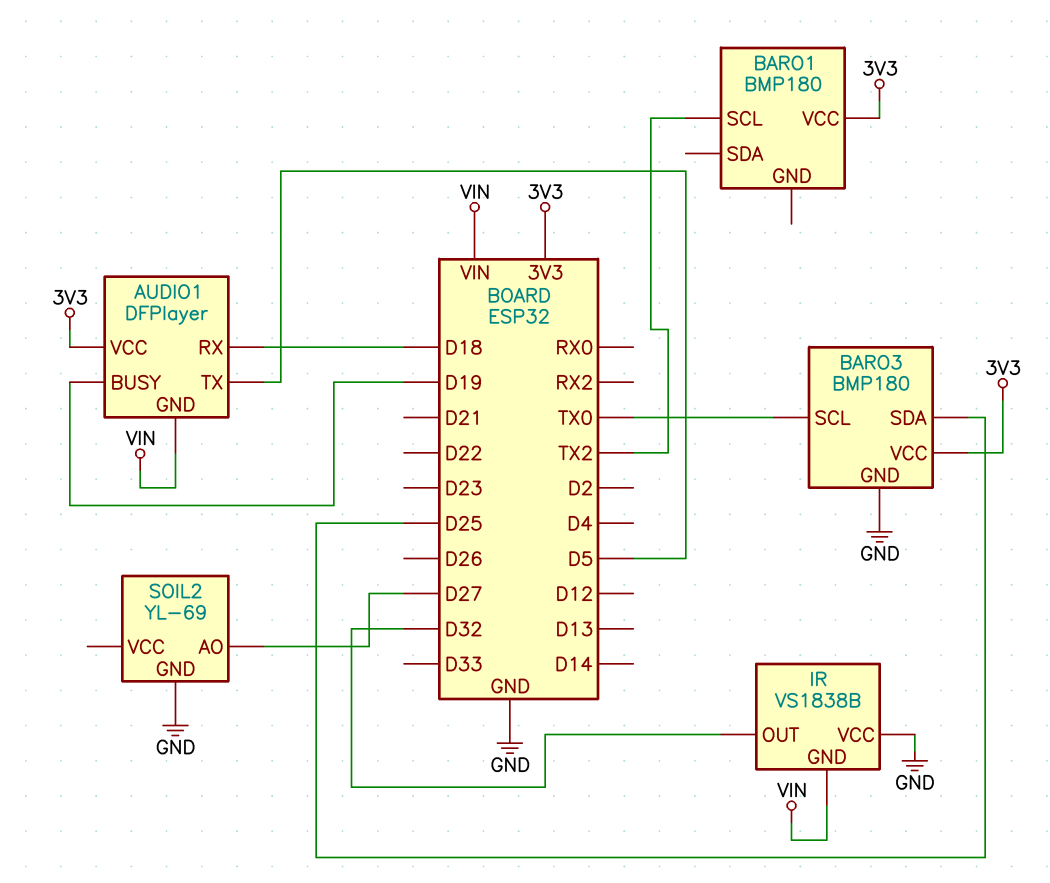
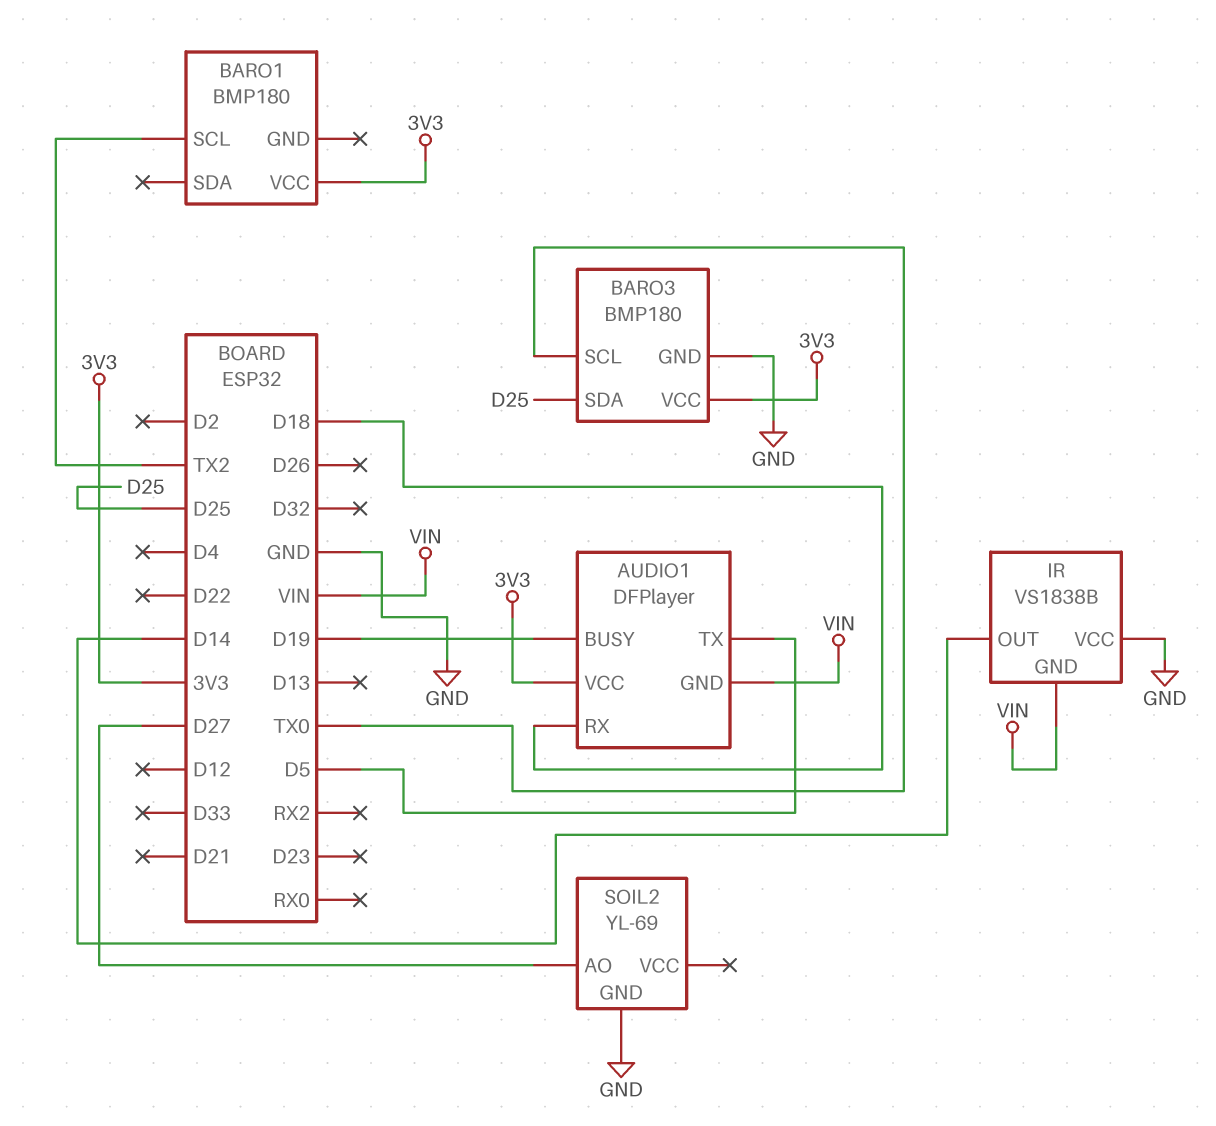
IR pin OUT: D32 -> D14

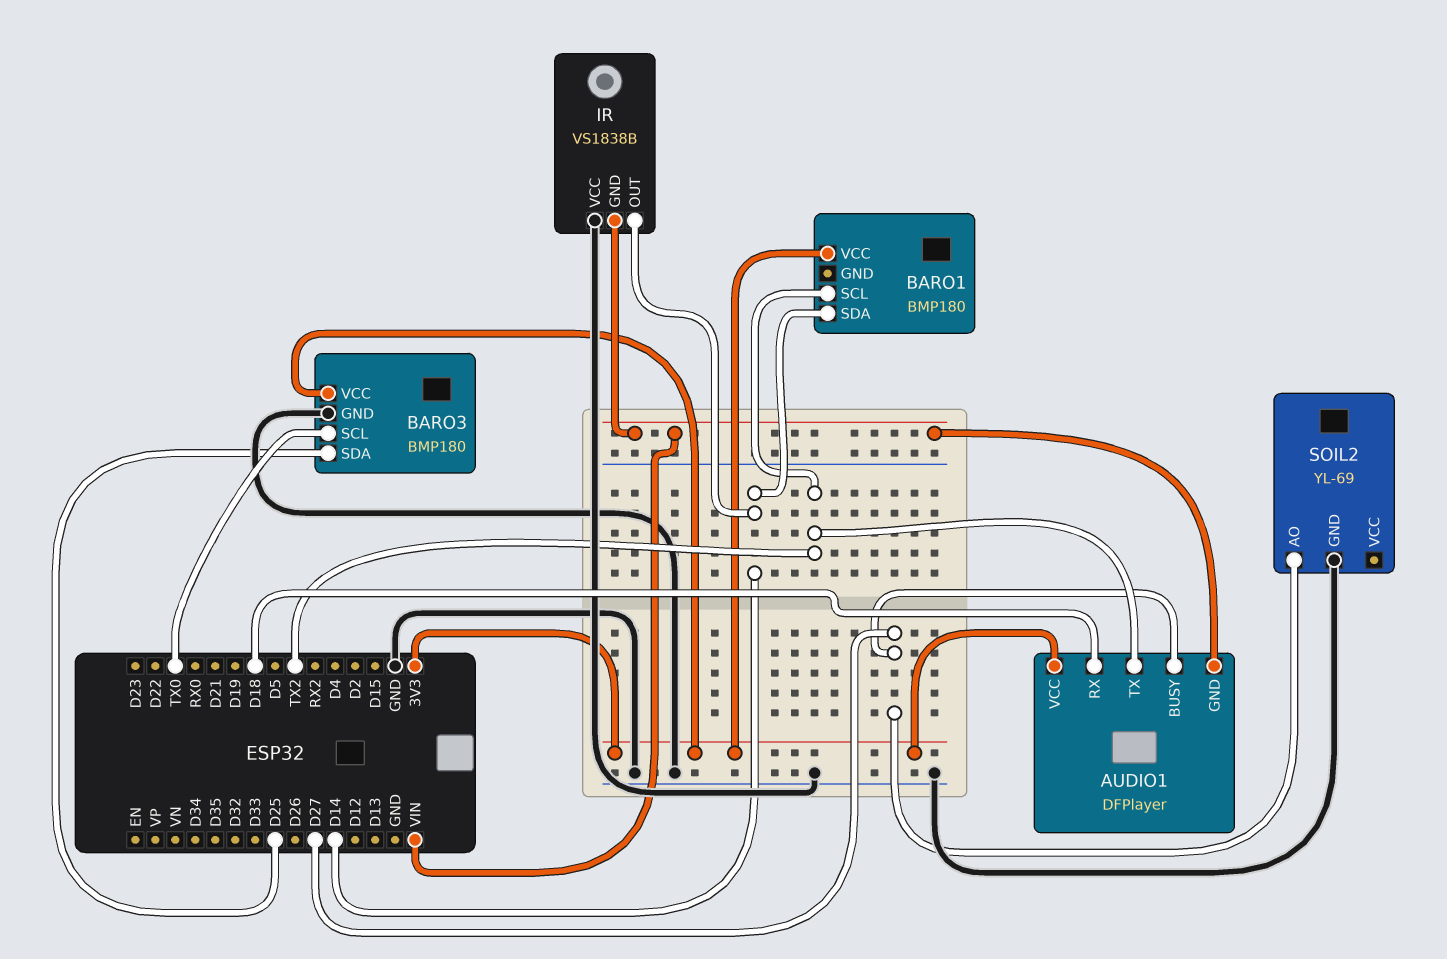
AUDIO1 pin BUSY: D19 -> D27
AUDIO1 pin TX: D5 -> TX2
BARO1 pin SDA: none -> D14

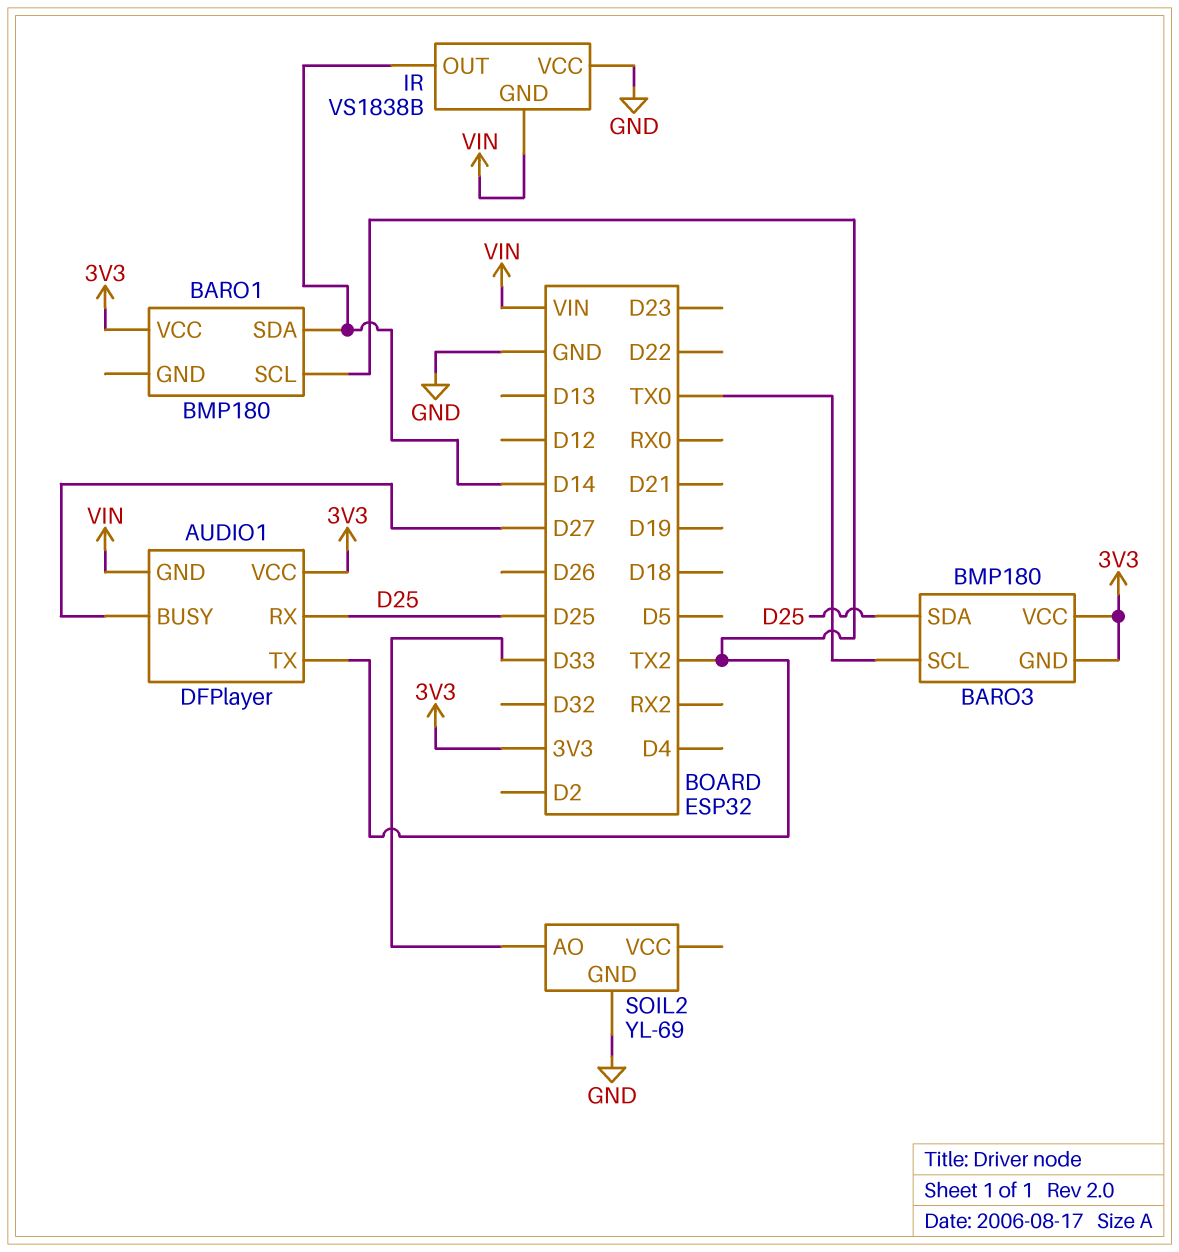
AUDIO1 pin RX: D18 -> D25
BARO3 pin GND: GND -> 3V3
SOIL2 pin AO: D27 -> D33

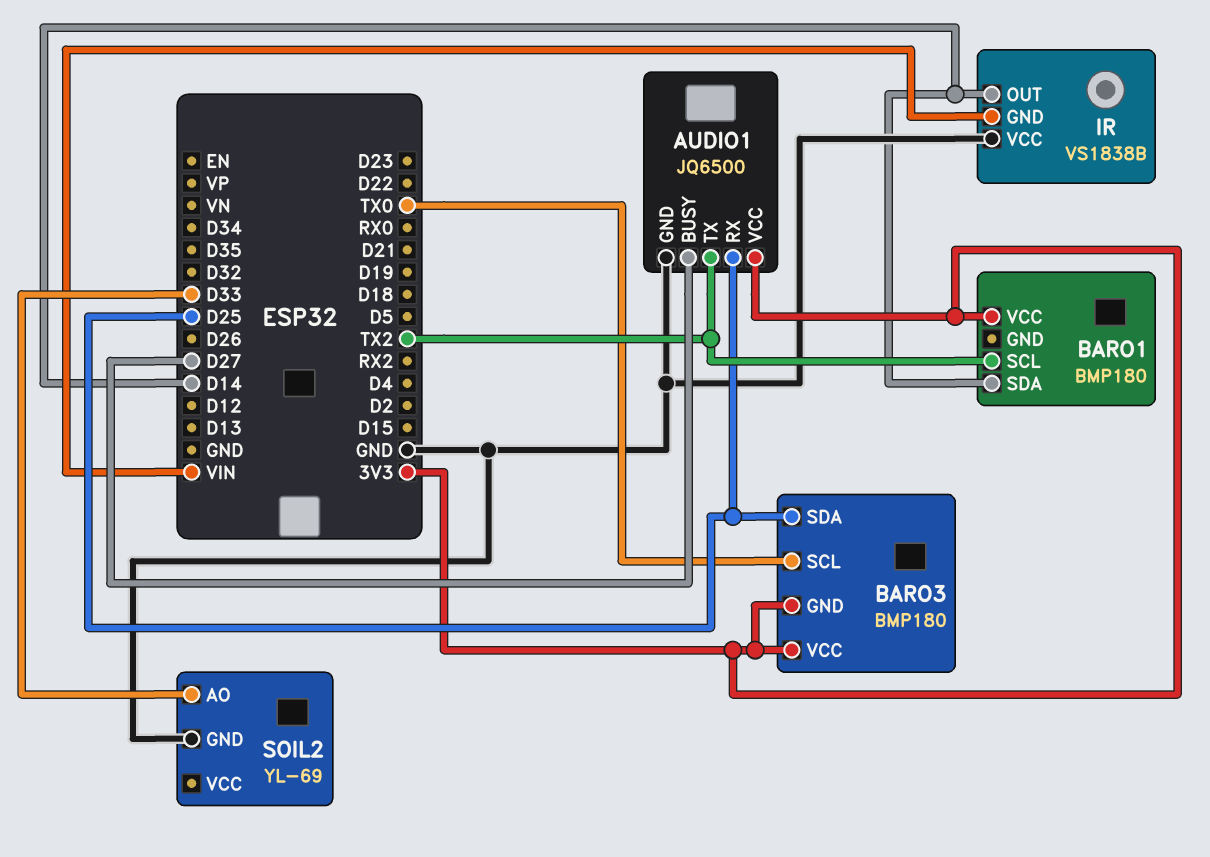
AUDIO1: DFPlayer -> JQ6500
AUDIO1 pin GND: VIN -> GND

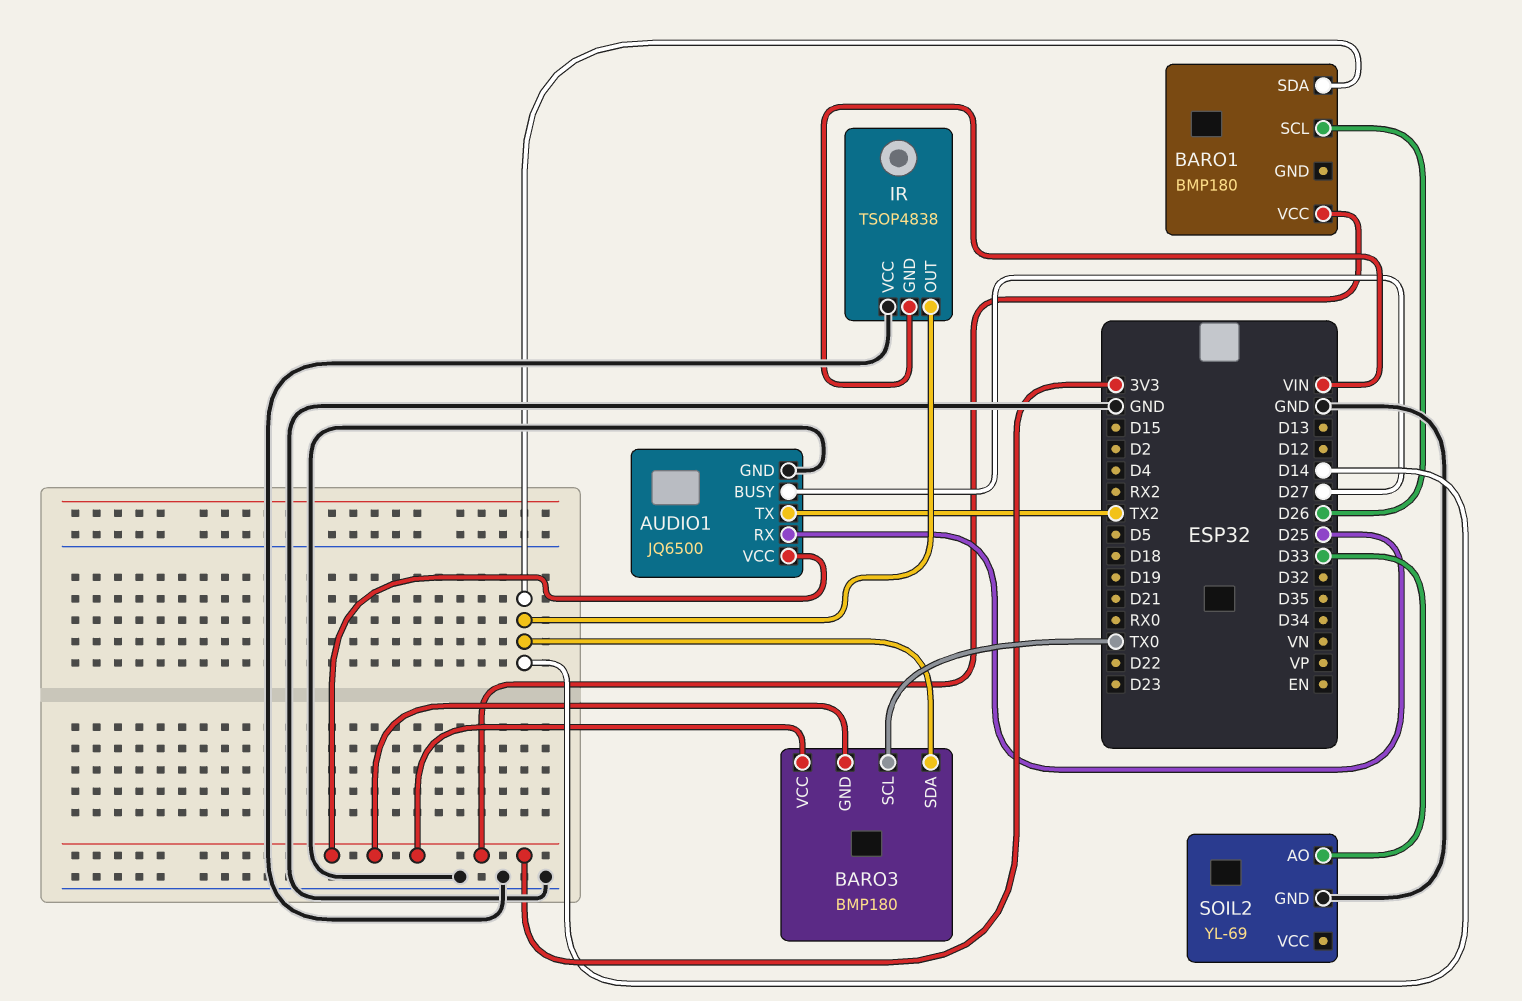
BARO1 pin SCL: TX2 -> D26
BARO3 pin SDA: D25 -> D14
IR: VS1838B -> TSOP4838

